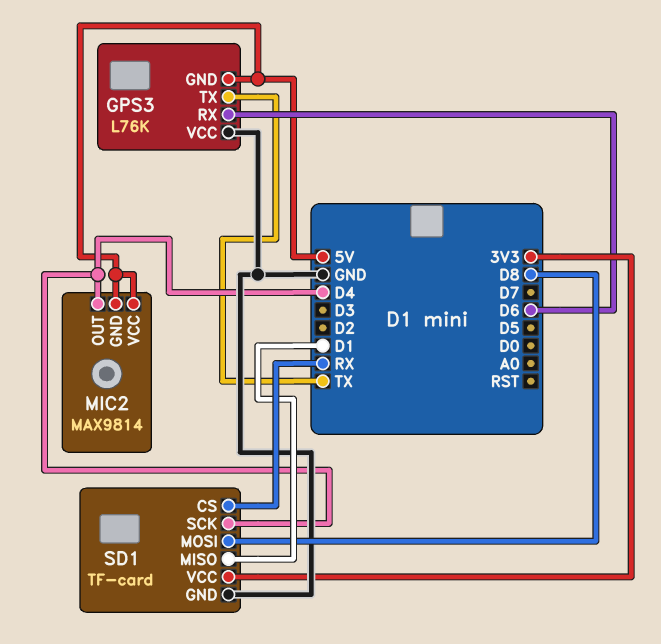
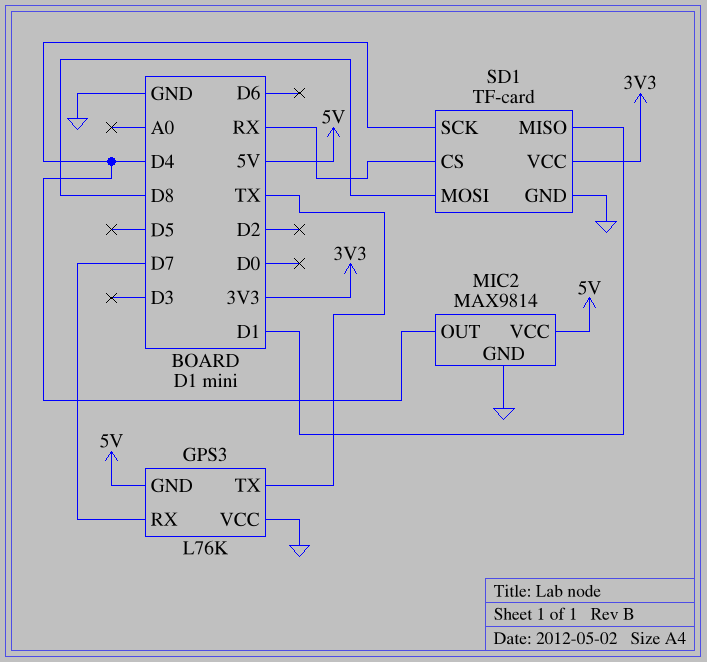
GPS3 pin RX: D6 -> D7
MIC2 pin GND: 5V -> GND

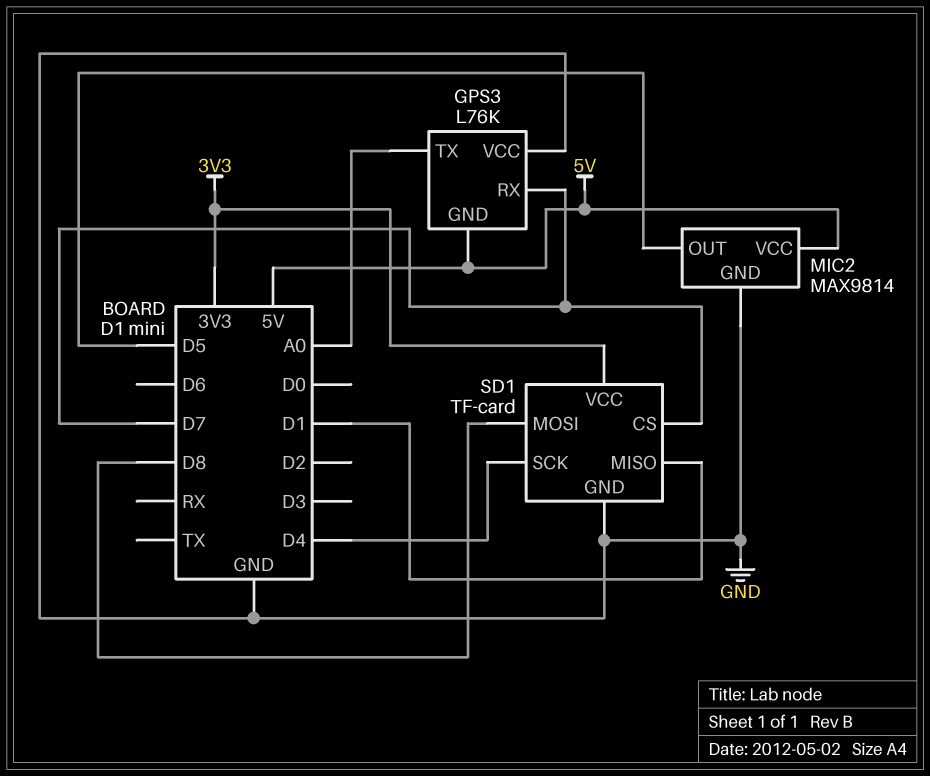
GPS3 pin TX: TX -> A0
MIC2 pin OUT: D4 -> D5
SD1 pin CS: RX -> D7

